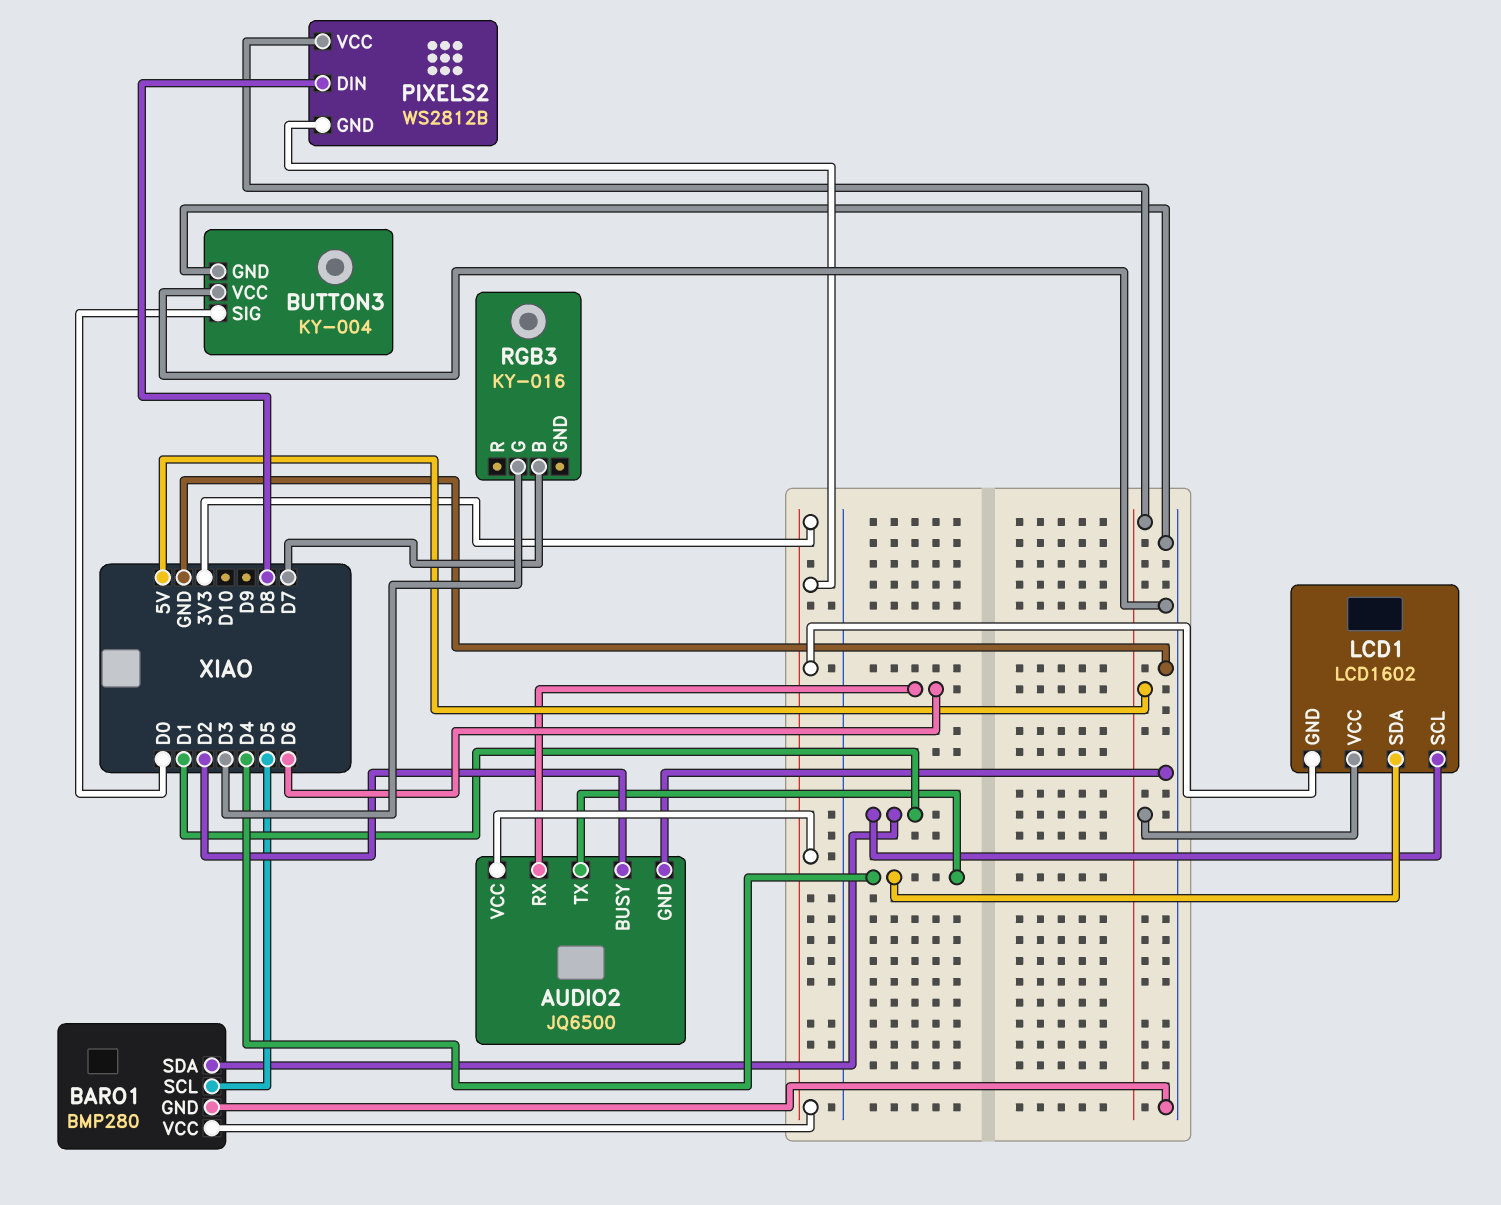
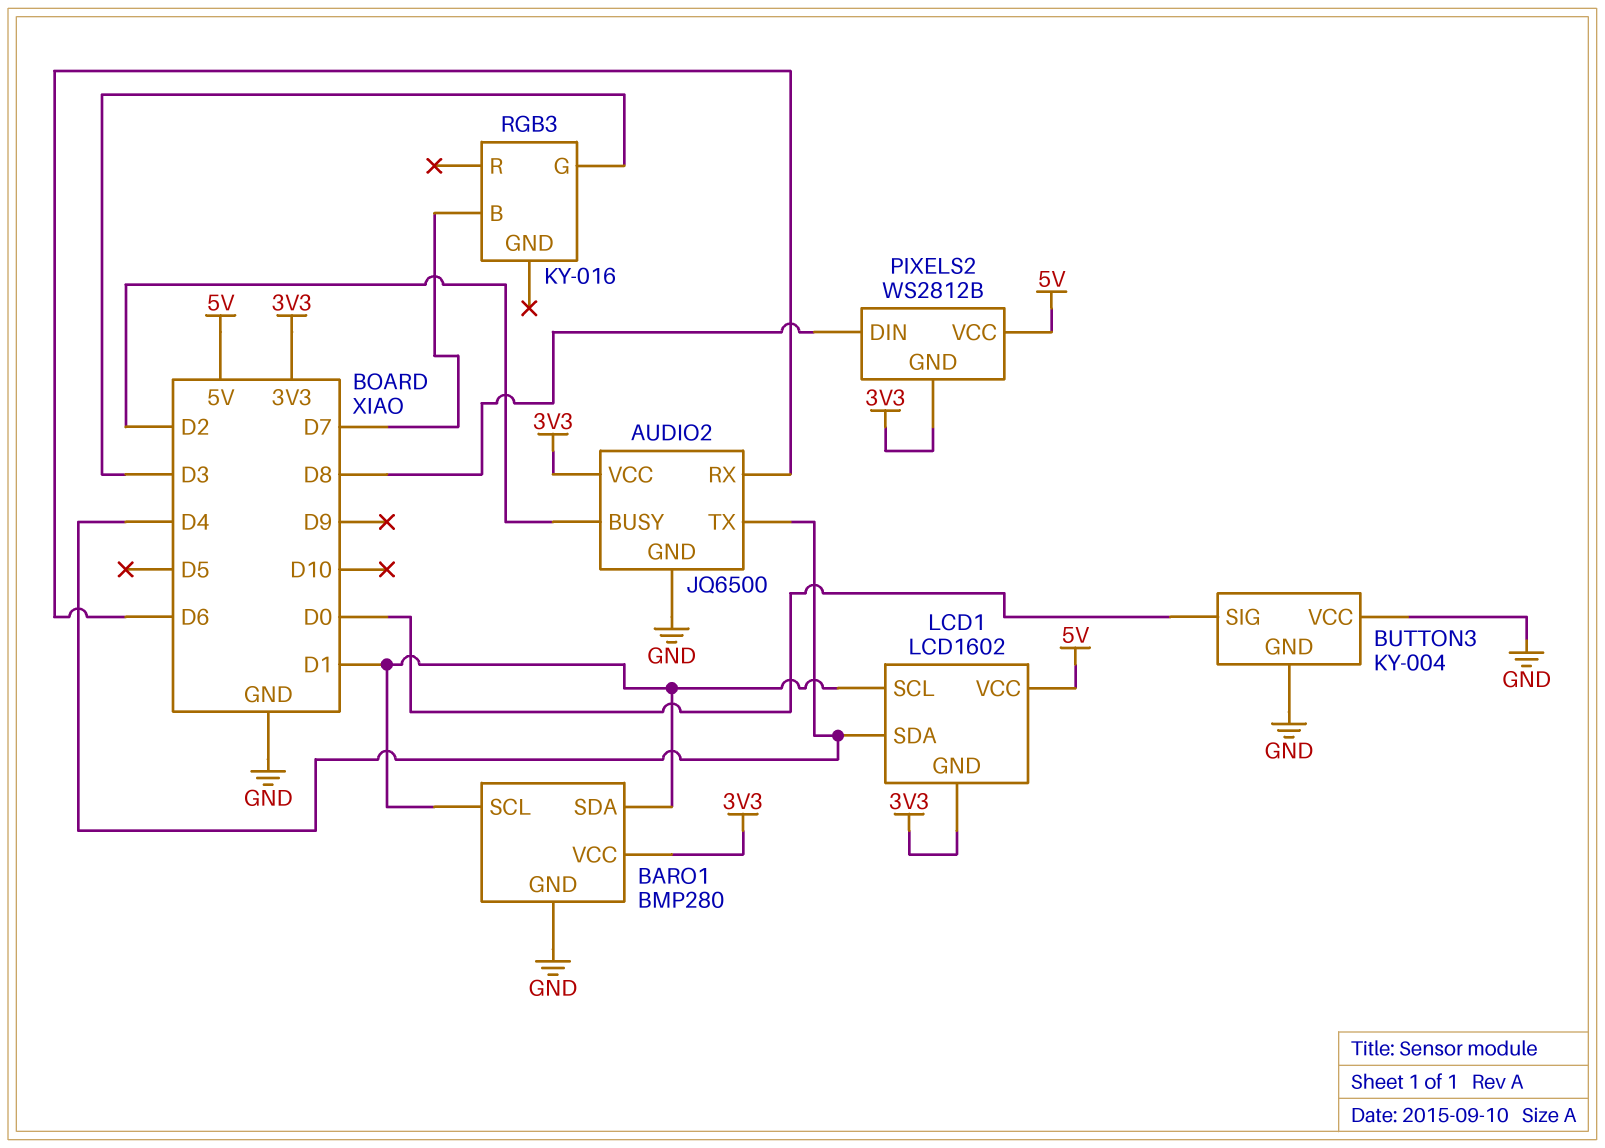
BARO1 pin SCL: D5 -> D1

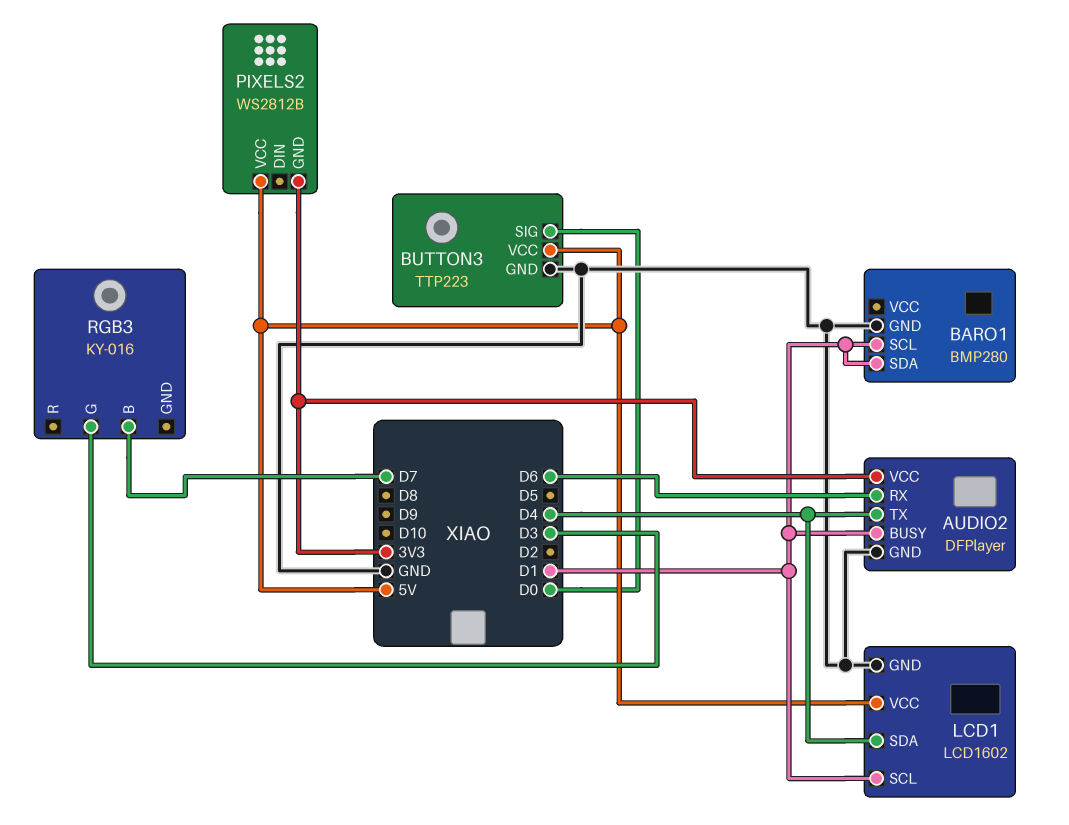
AUDIO2: JQ6500 -> DFPlayer
AUDIO2 pin BUSY: D2 -> D1
BARO1 pin VCC: 3V3 -> none
BUTTON3: KY-004 -> TTP223
BUTTON3 pin VCC: GND -> 5V
LCD1 pin GND: 3V3 -> GND
PIXELS2 pin DIN: D8 -> none

